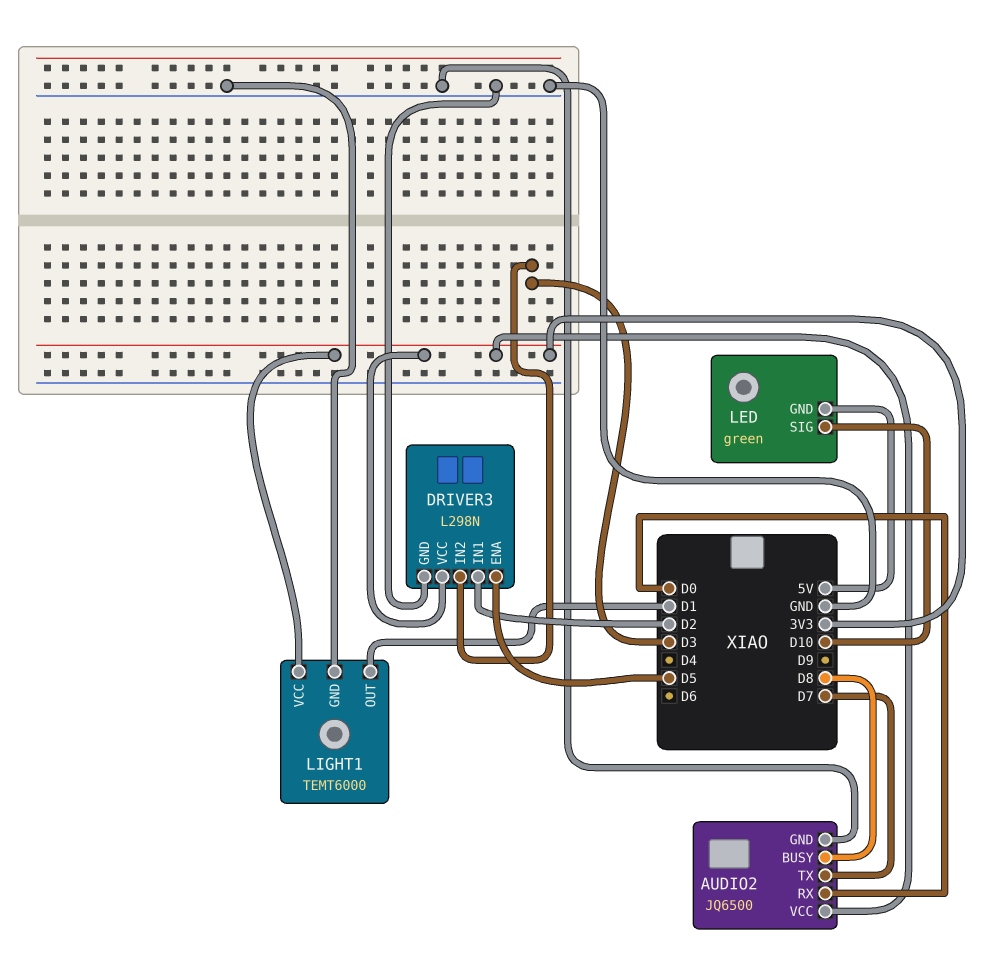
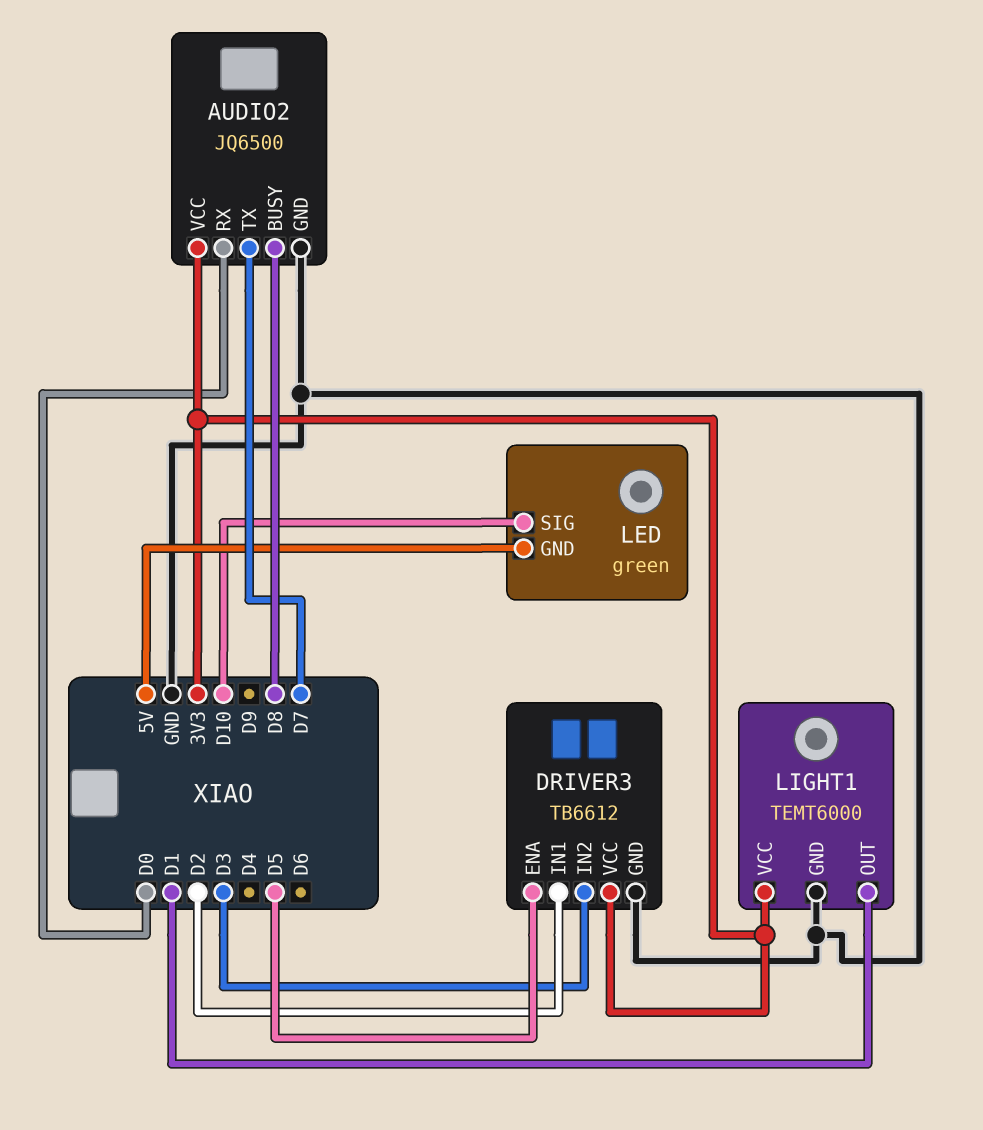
DRIVER3: L298N -> TB6612

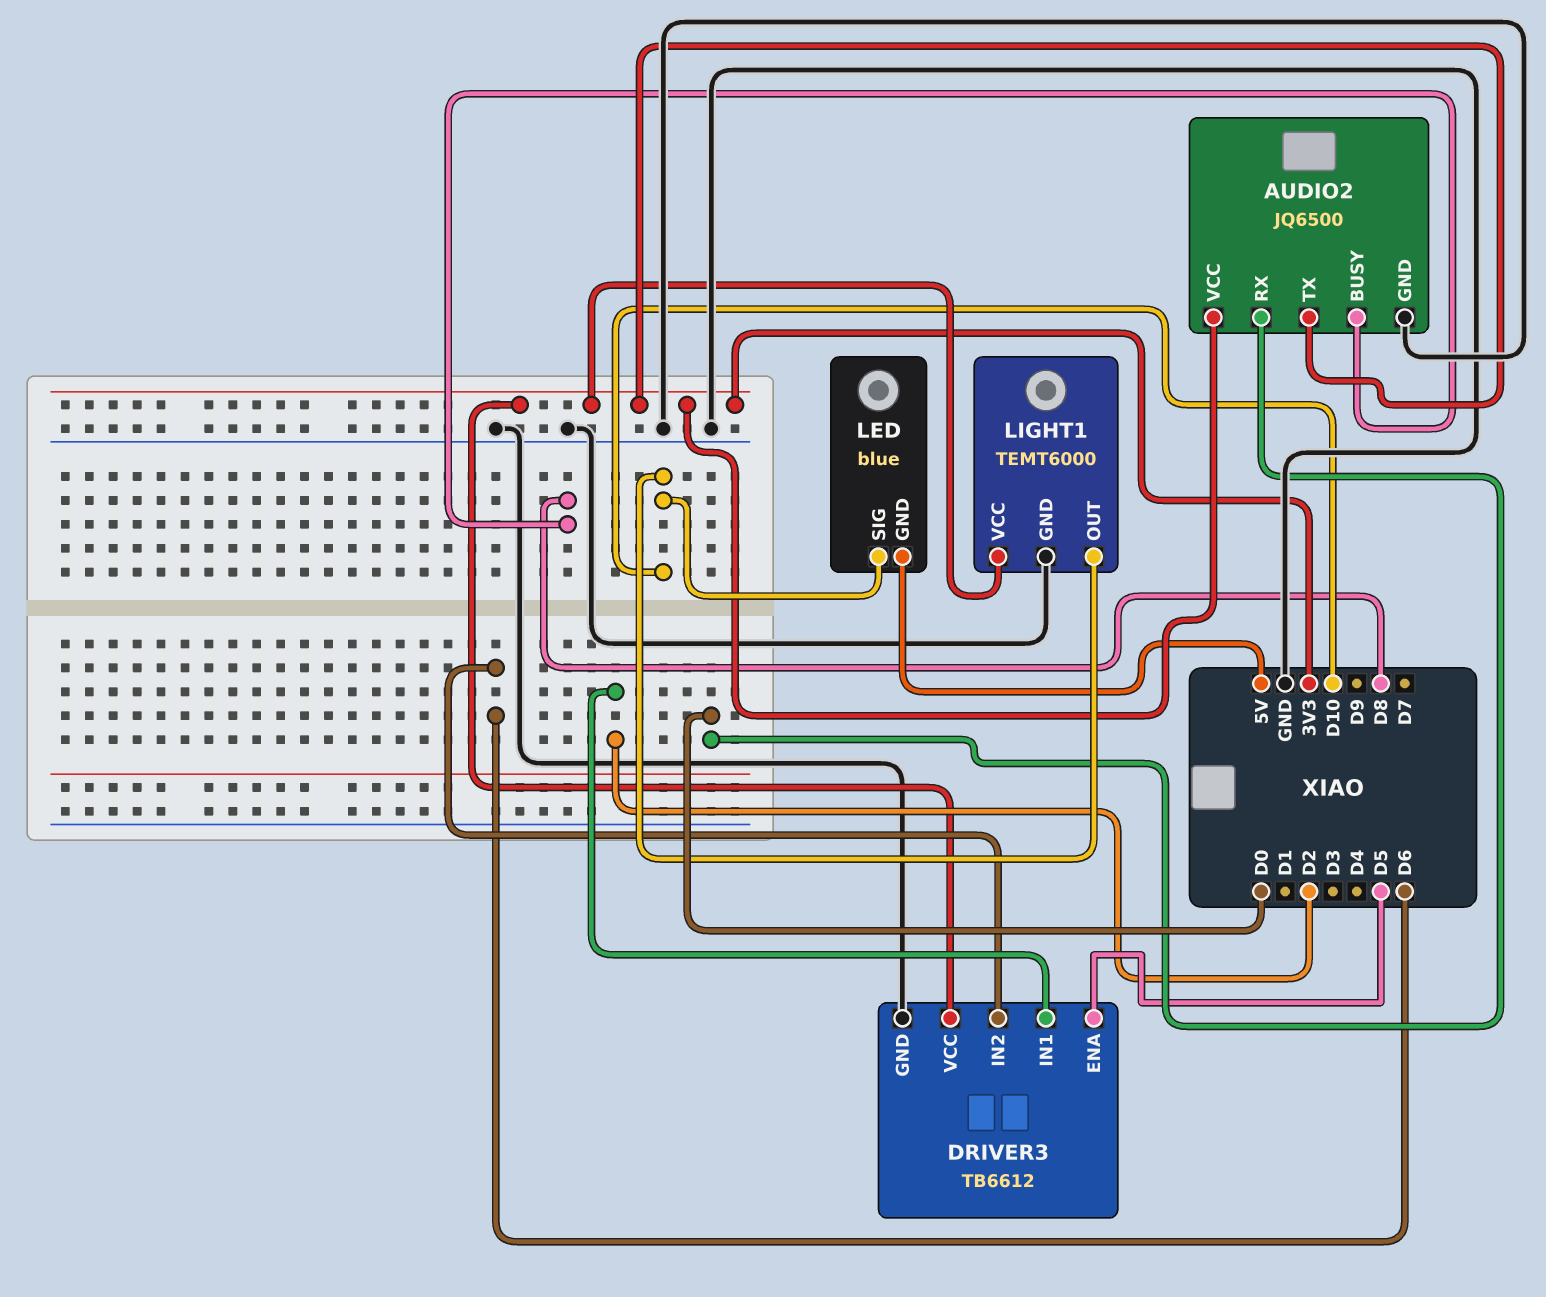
AUDIO2 pin TX: D7 -> 3V3
DRIVER3 pin IN2: D3 -> D6
LED: green -> blue
LIGHT1 pin OUT: D1 -> D10

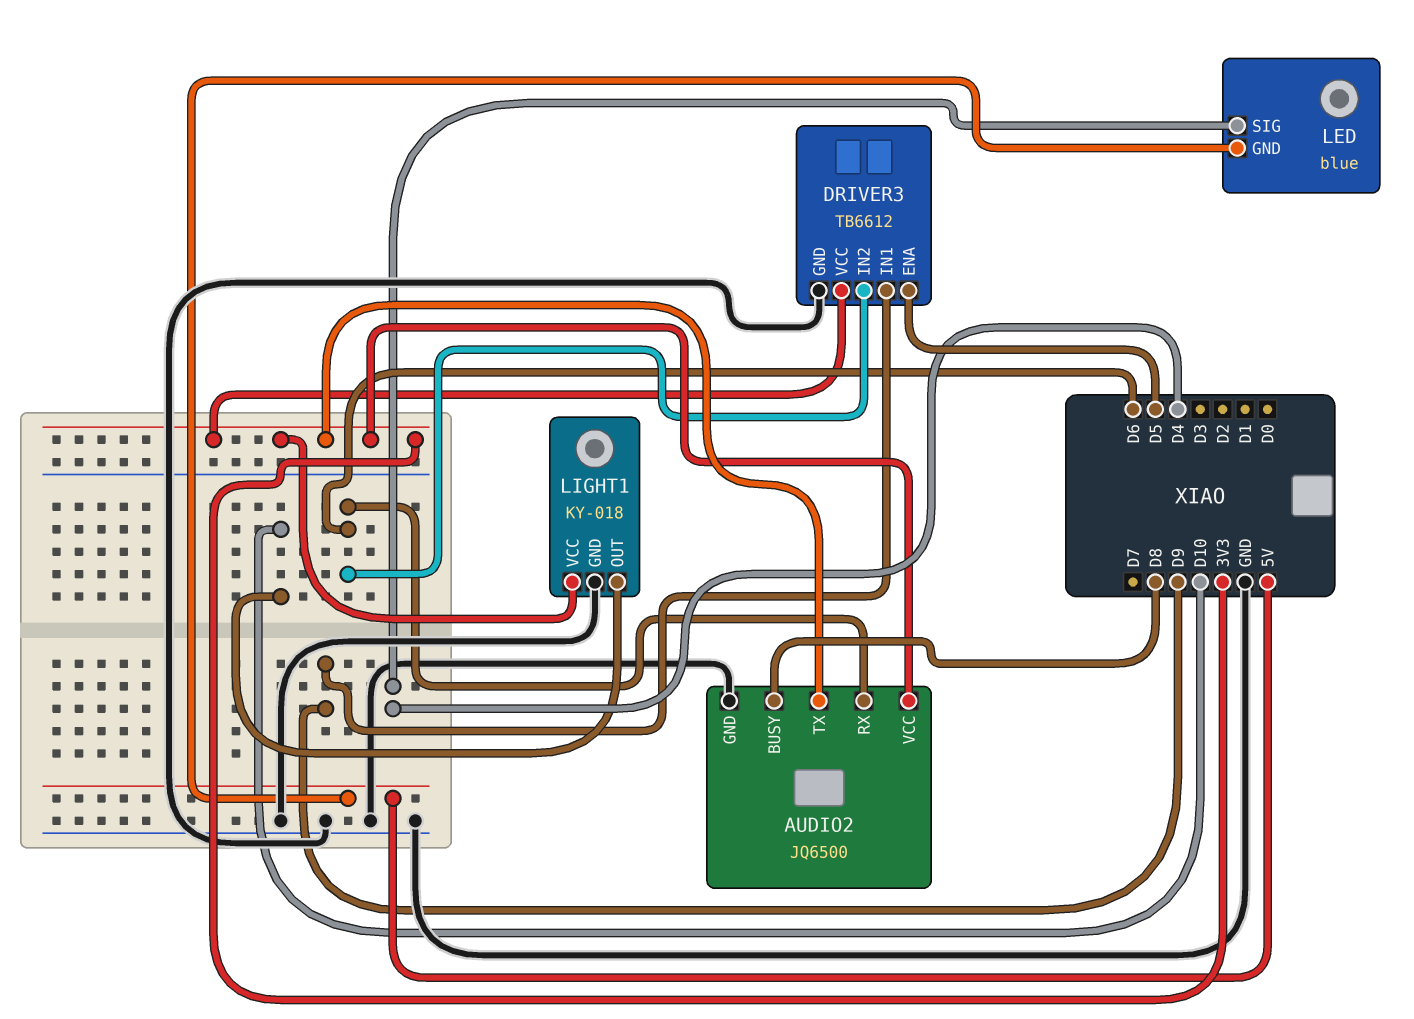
AUDIO2 pin RX: D0 -> D6
DRIVER3 pin IN1: D2 -> D9
LED pin SIG: D10 -> D4
LIGHT1: TEMT6000 -> KY-018

